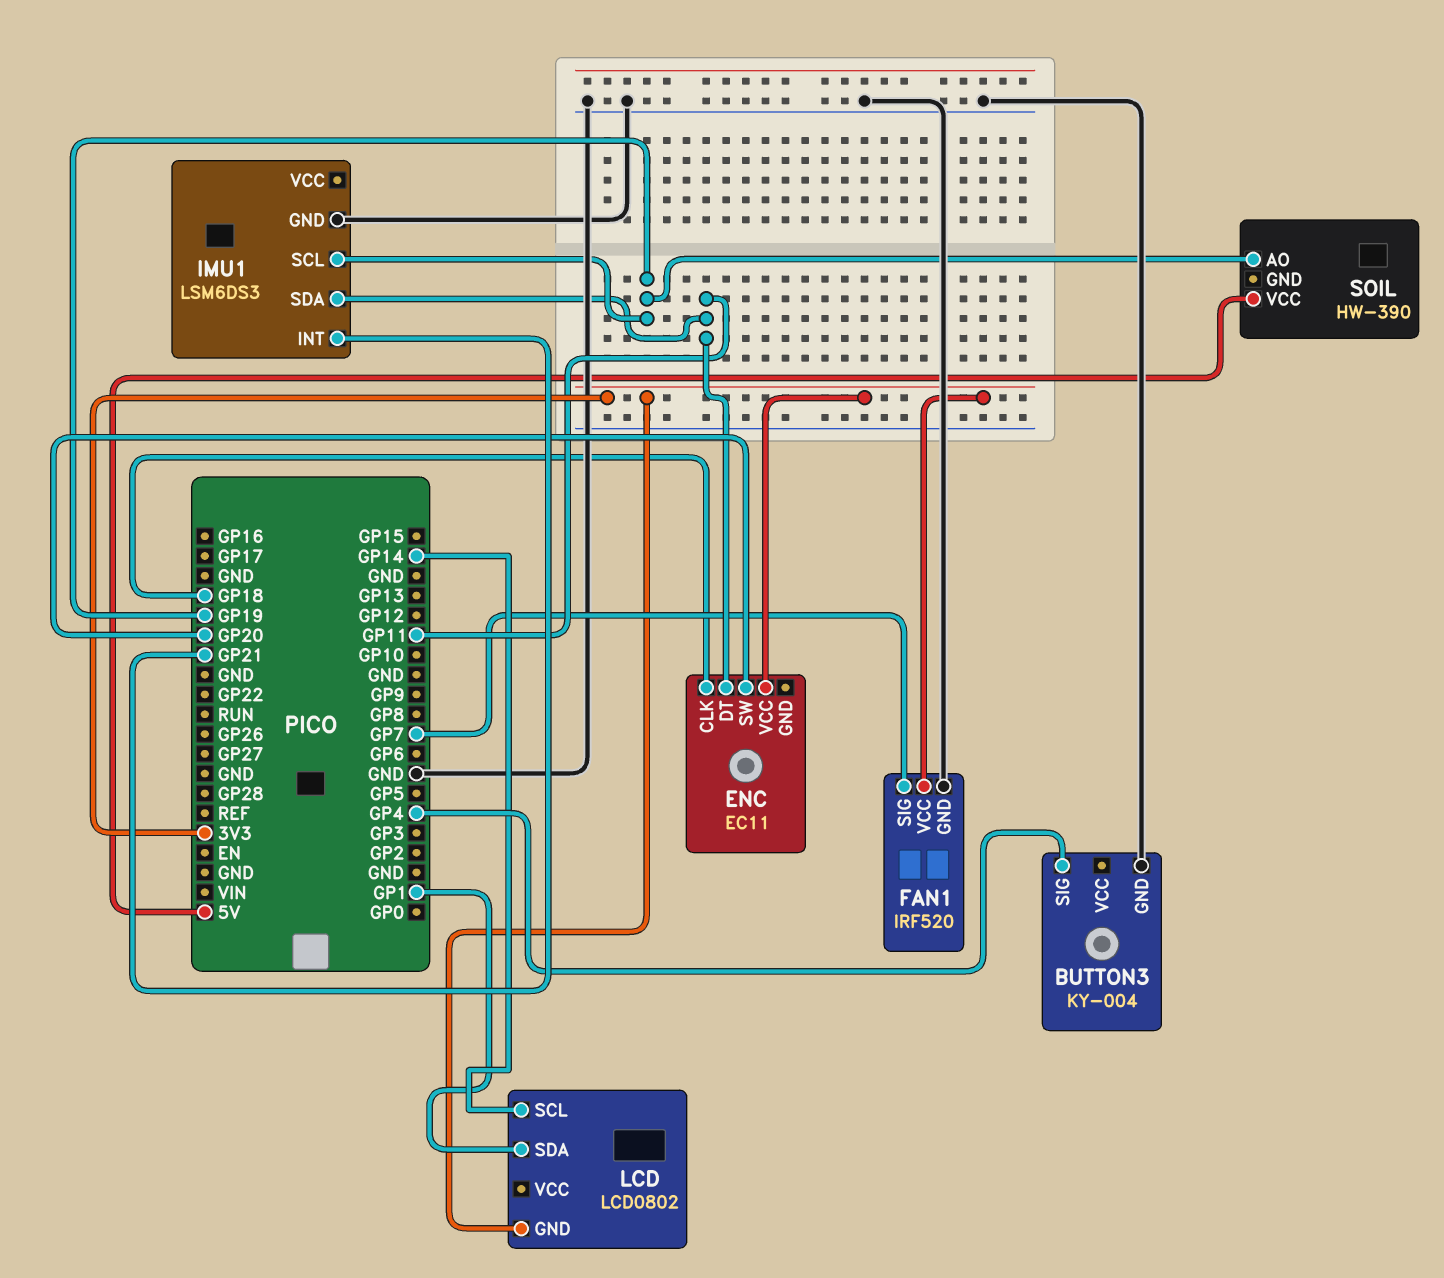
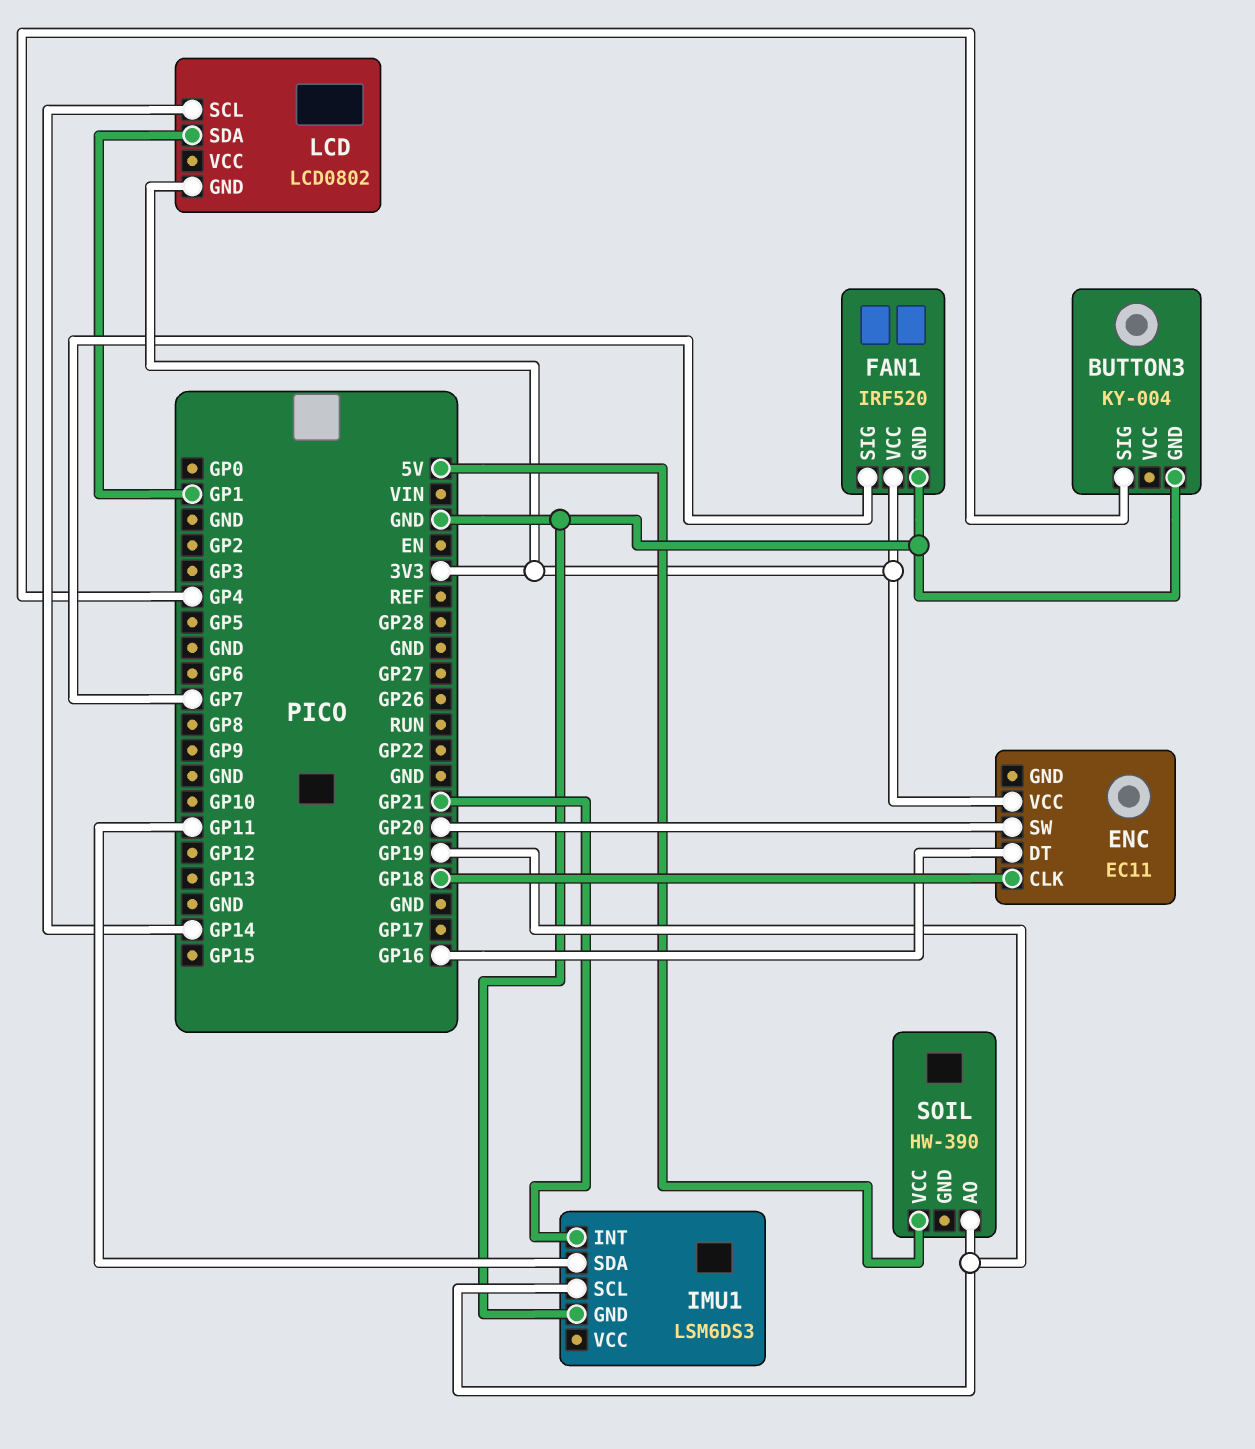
ENC pin DT: GP11 -> GP16

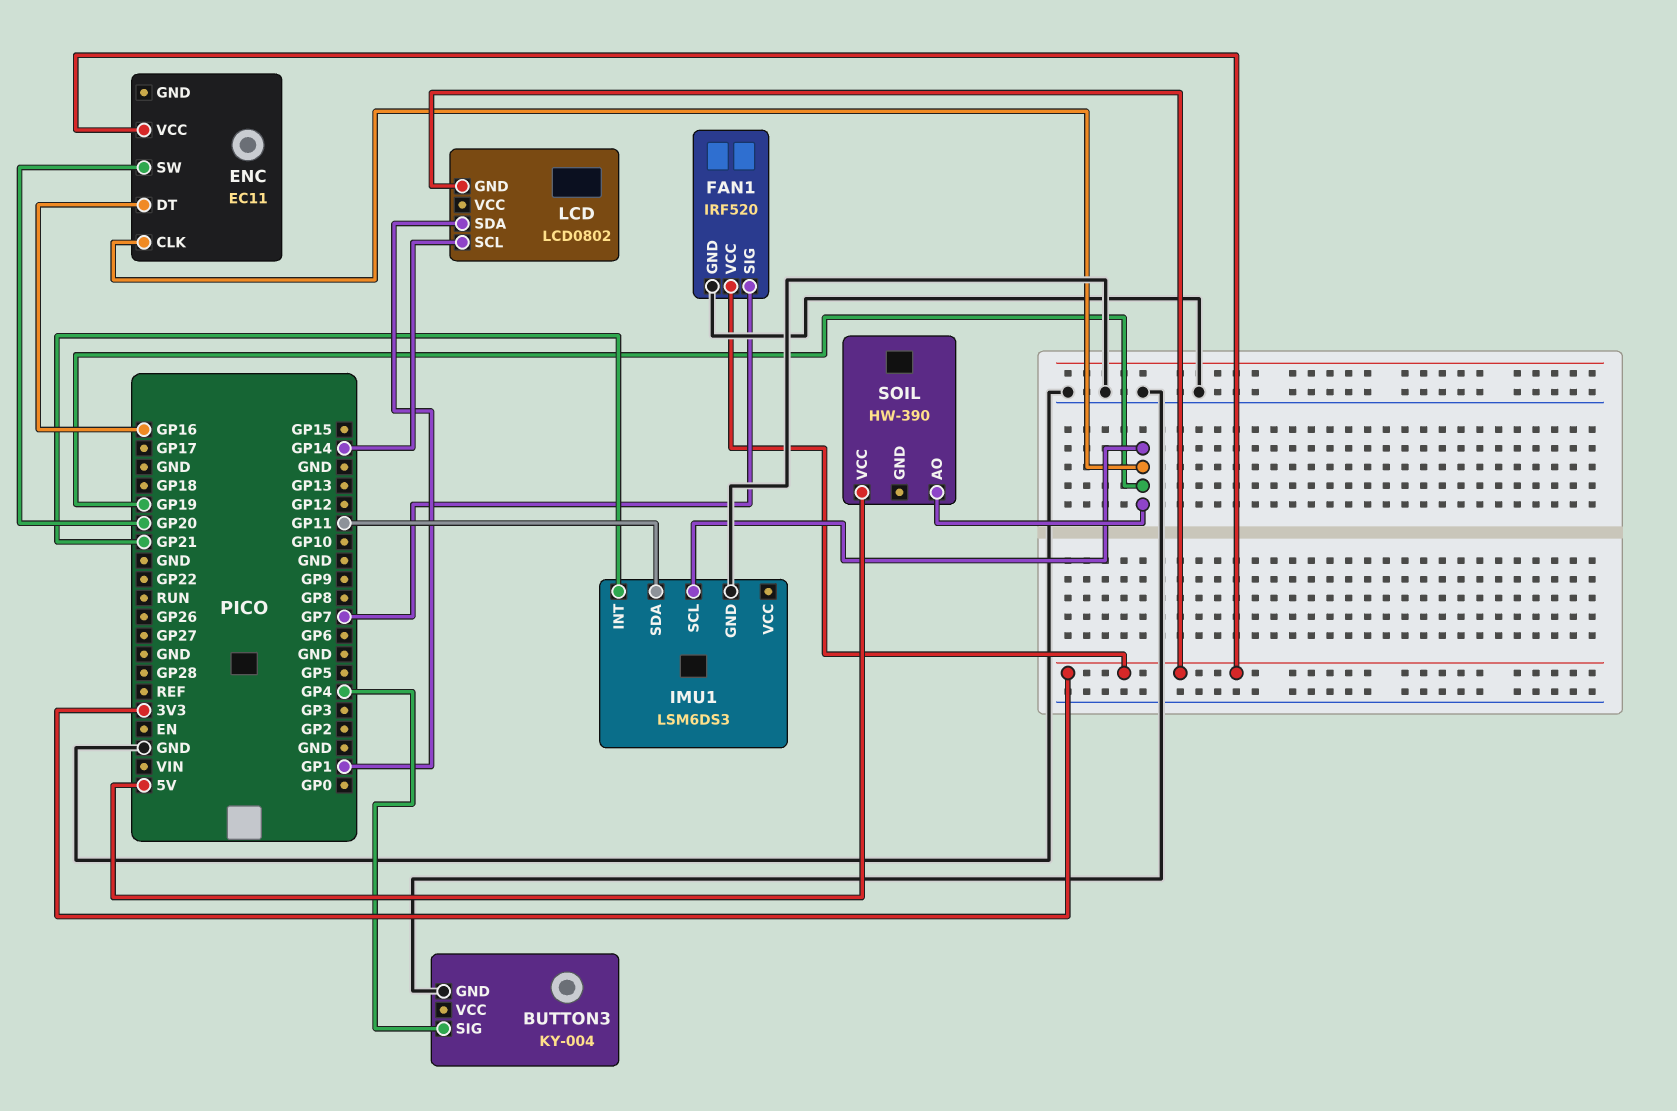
ENC pin CLK: GP18 -> GP19

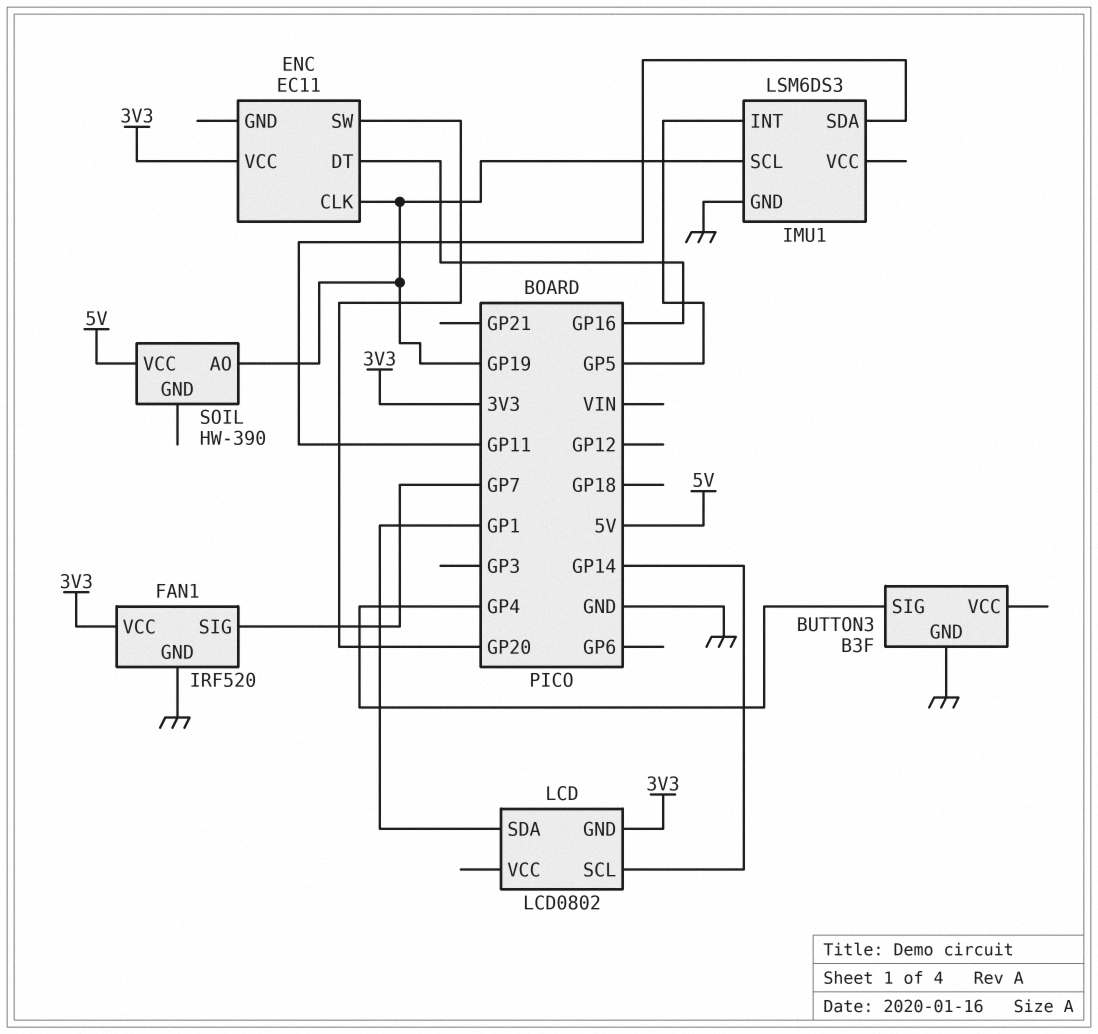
BUTTON3: KY-004 -> B3F
IMU1 pin INT: GP21 -> GP5

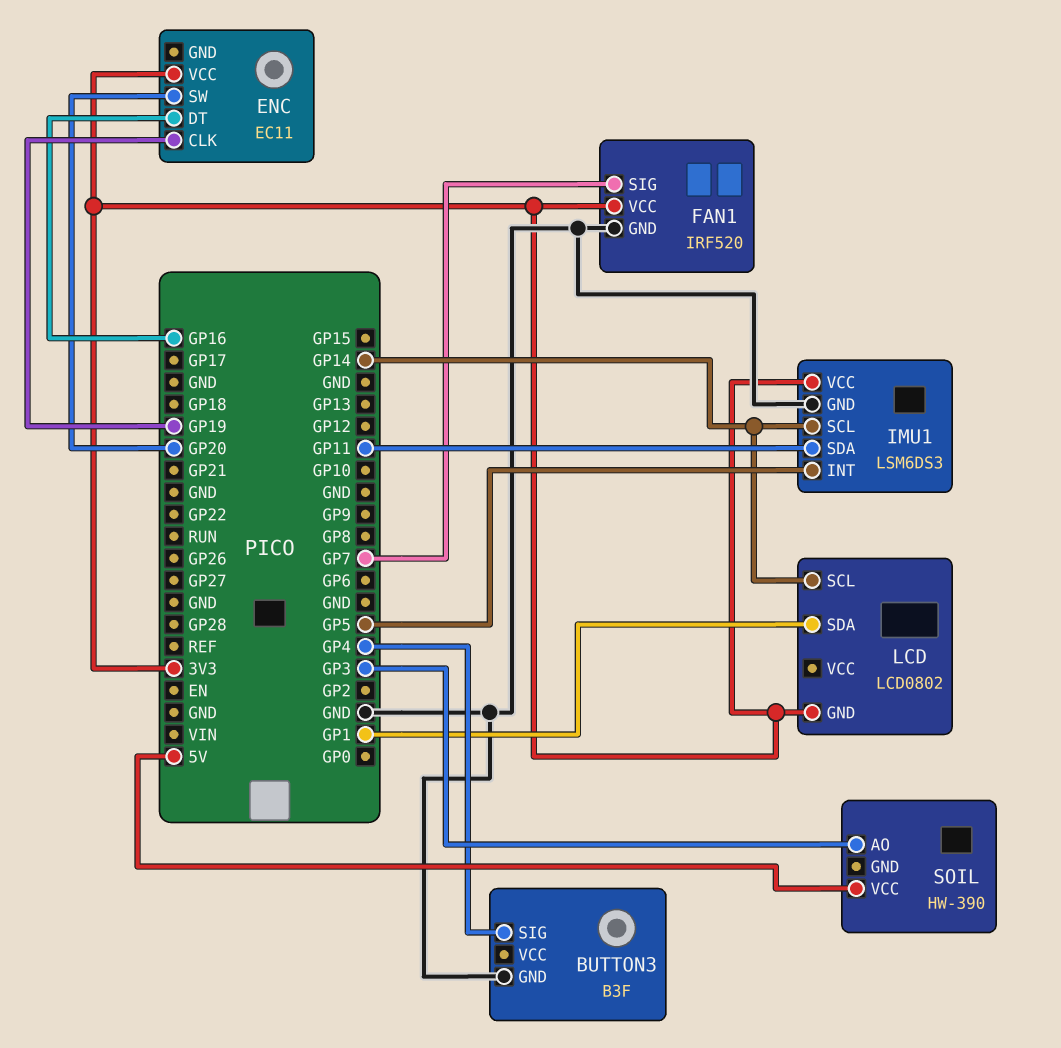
IMU1 pin SCL: GP19 -> GP14
IMU1 pin VCC: none -> 3V3
SOIL pin AO: GP19 -> GP3

